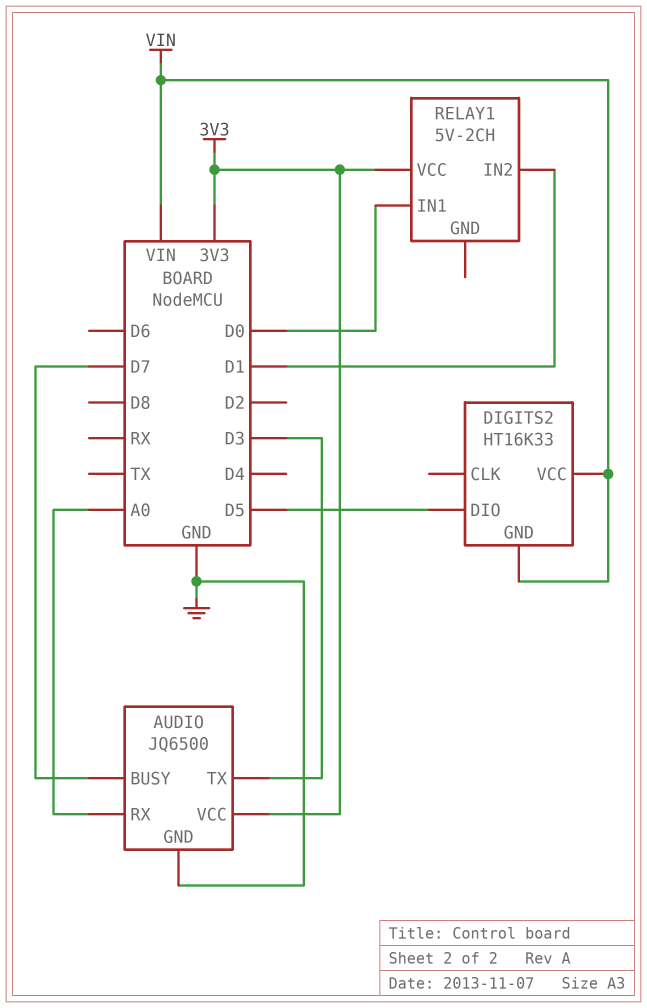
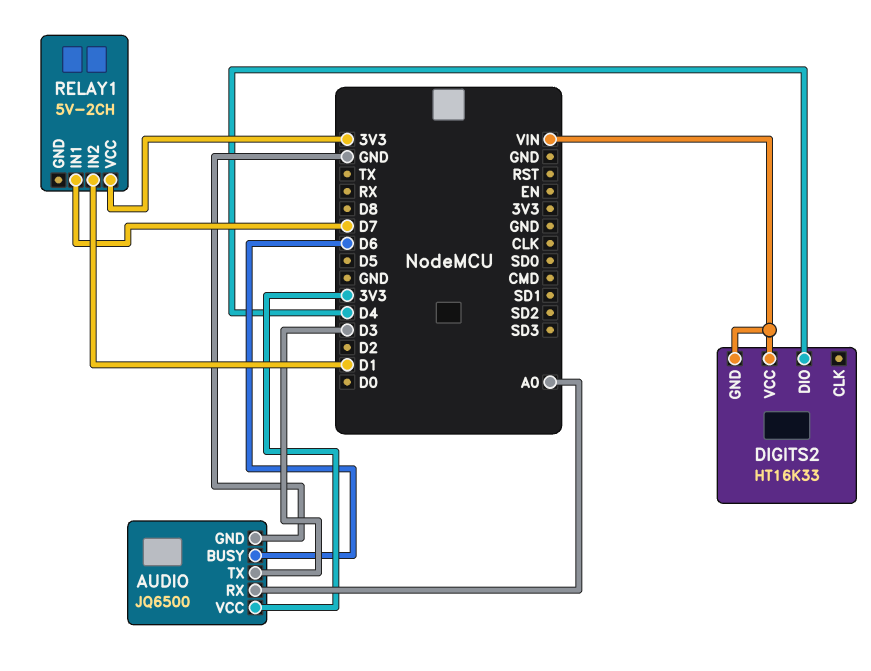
AUDIO pin BUSY: D7 -> D6
DIGITS2 pin DIO: D5 -> D4
RELAY1 pin IN1: D0 -> D7

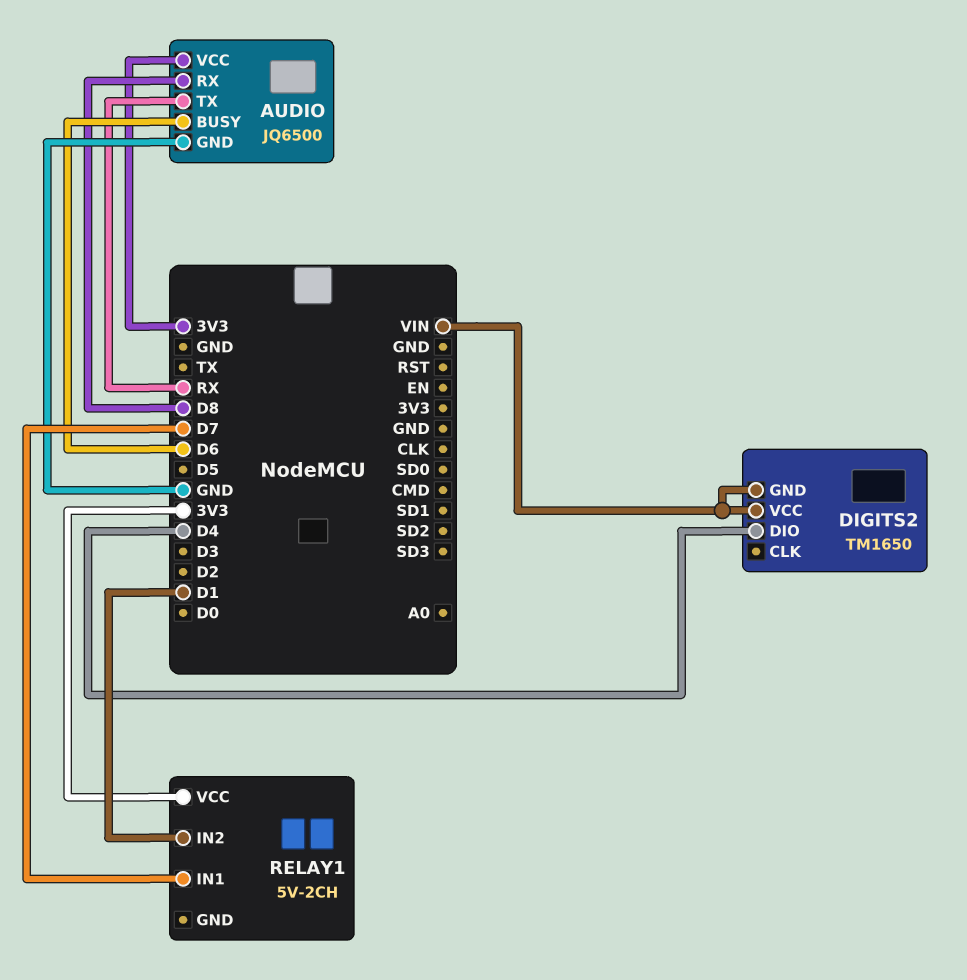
AUDIO pin RX: A0 -> D8
AUDIO pin TX: D3 -> RX
DIGITS2: HT16K33 -> TM1650

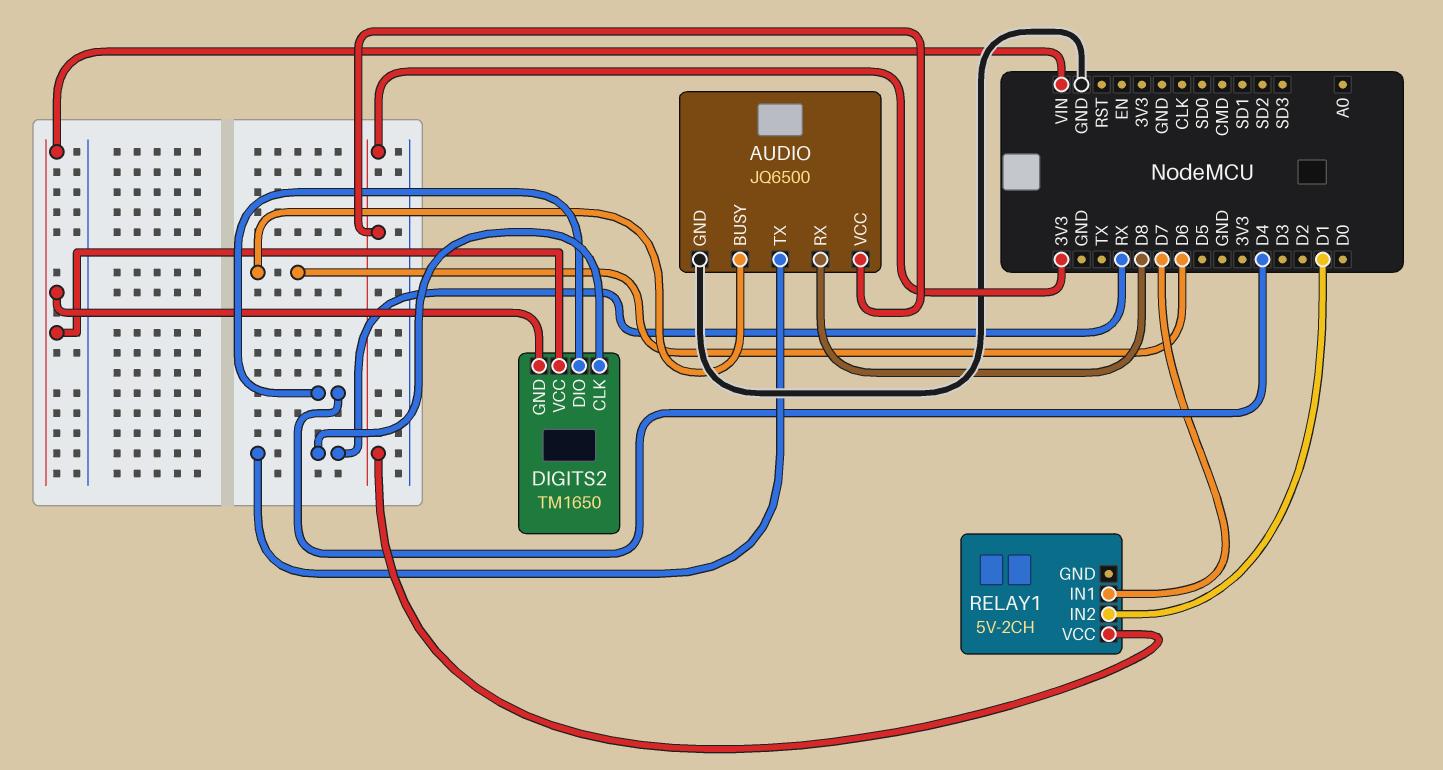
DIGITS2 pin CLK: none -> RX

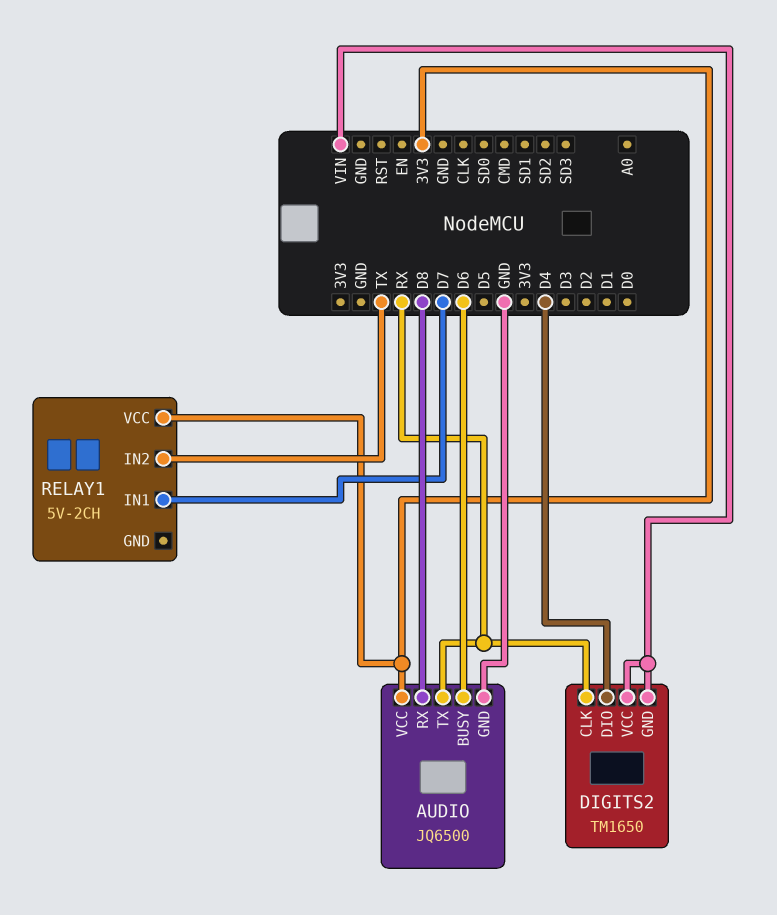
RELAY1 pin IN2: D1 -> TX

